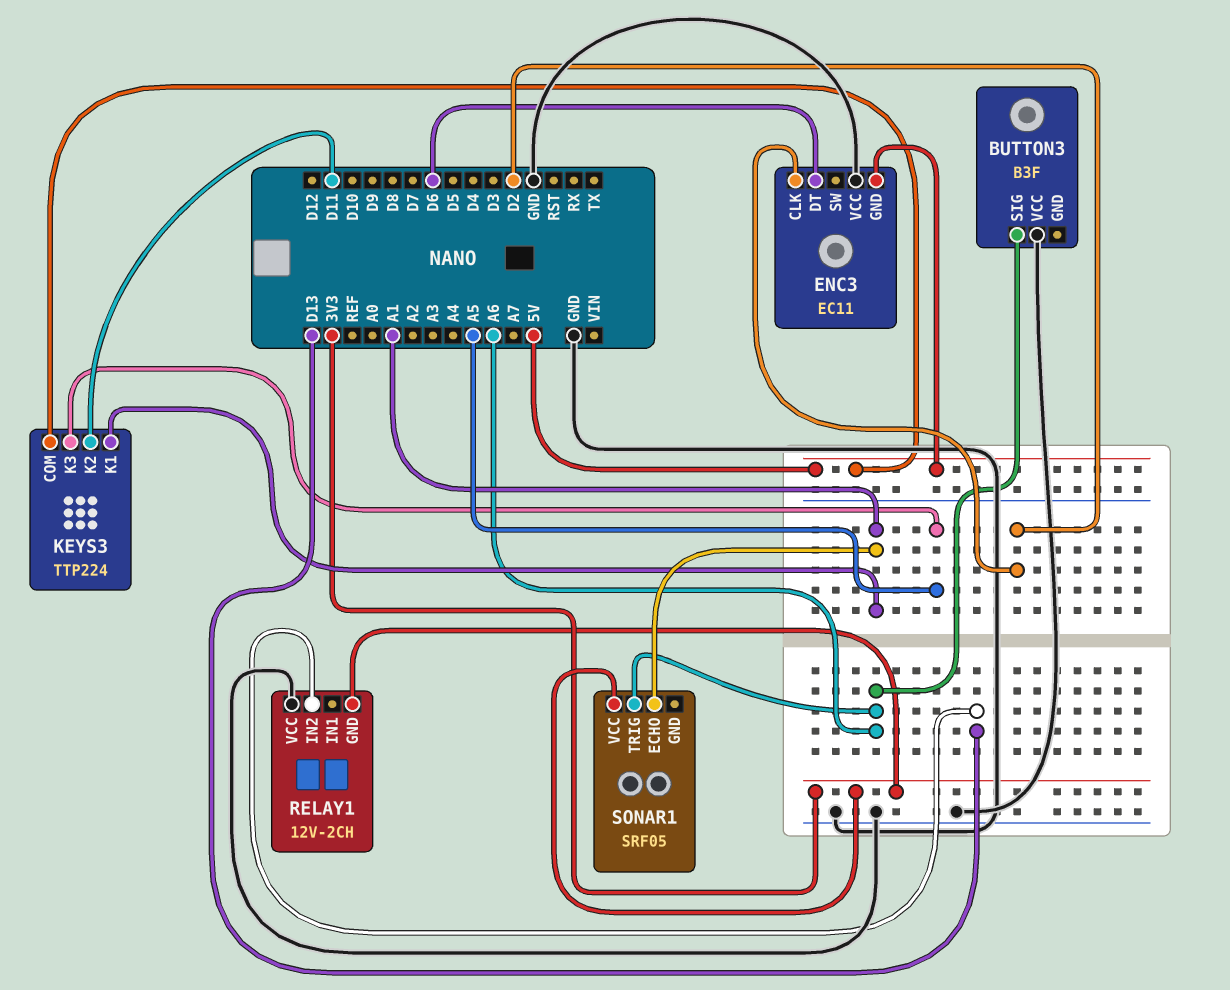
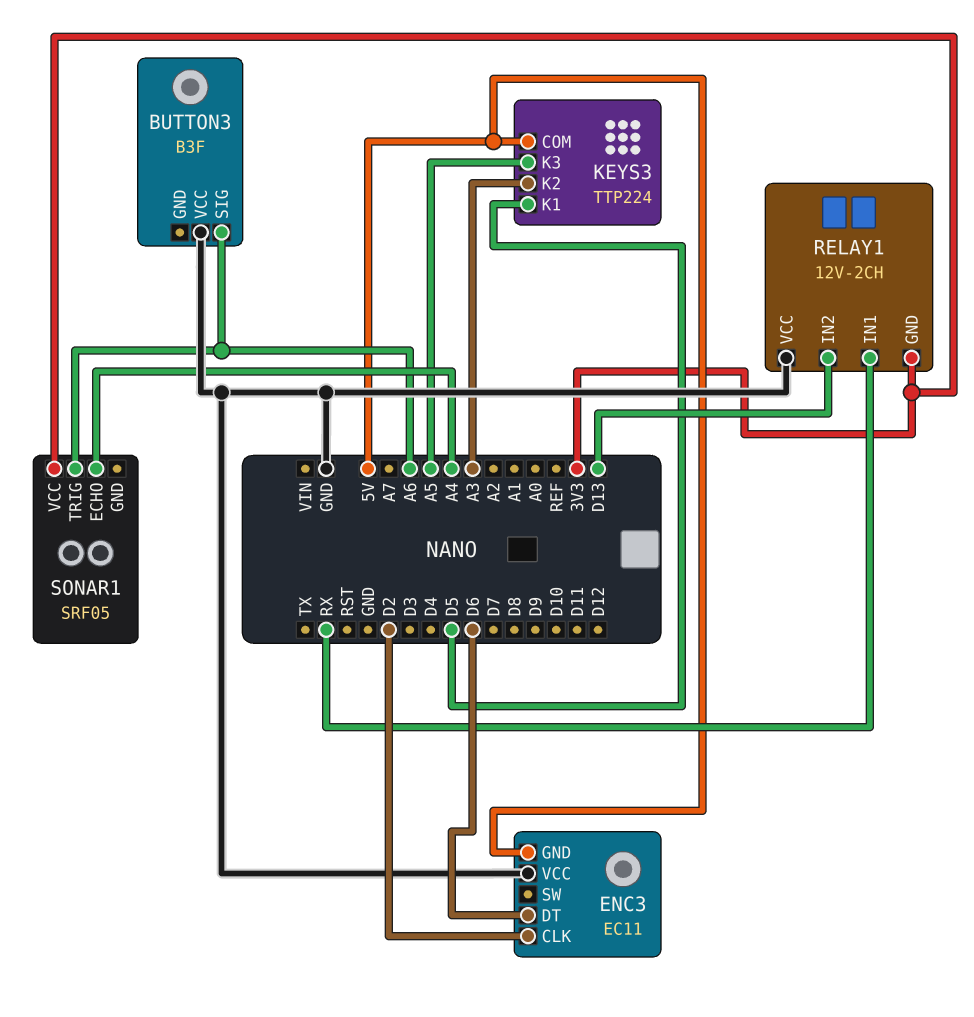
KEYS3 pin K1: A1 -> D5
KEYS3 pin K2: D11 -> A3
RELAY1 pin IN1: none -> RX
SONAR1 pin ECHO: A1 -> A4

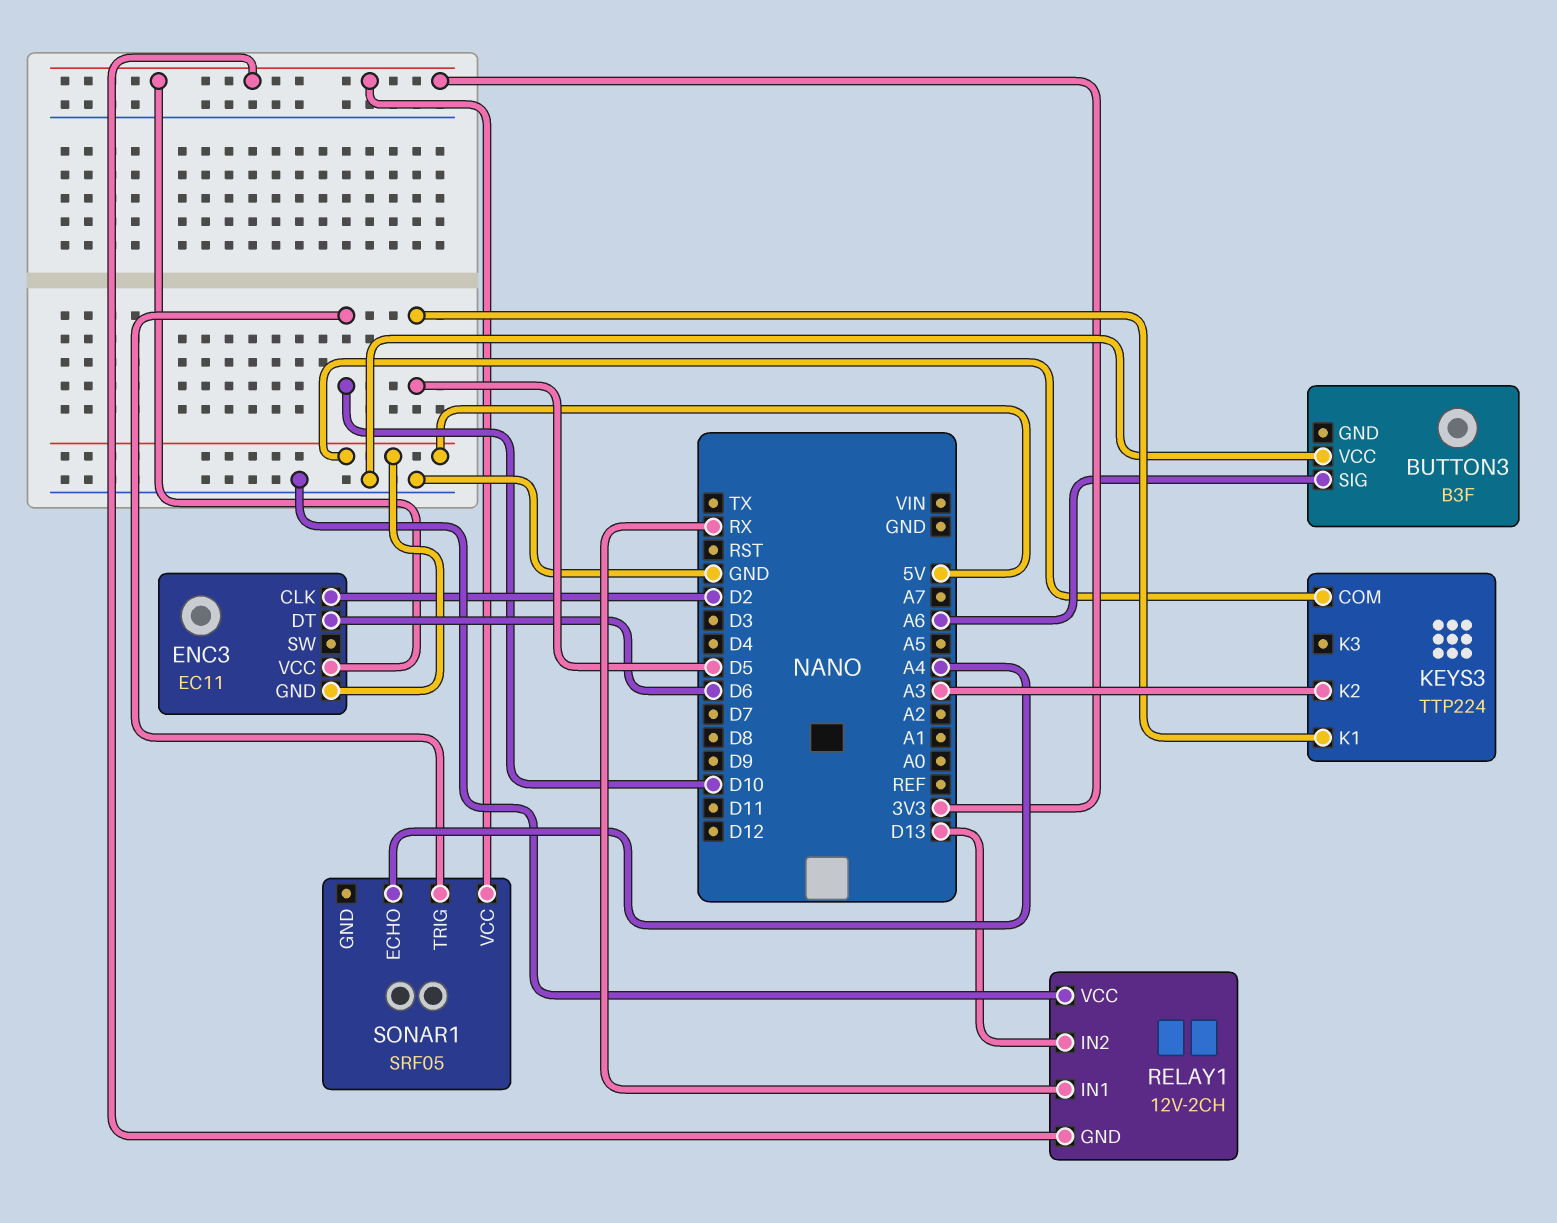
ENC3 pin VCC: GND -> 3V3
KEYS3 pin K3: A5 -> none
SONAR1 pin TRIG: A6 -> D10

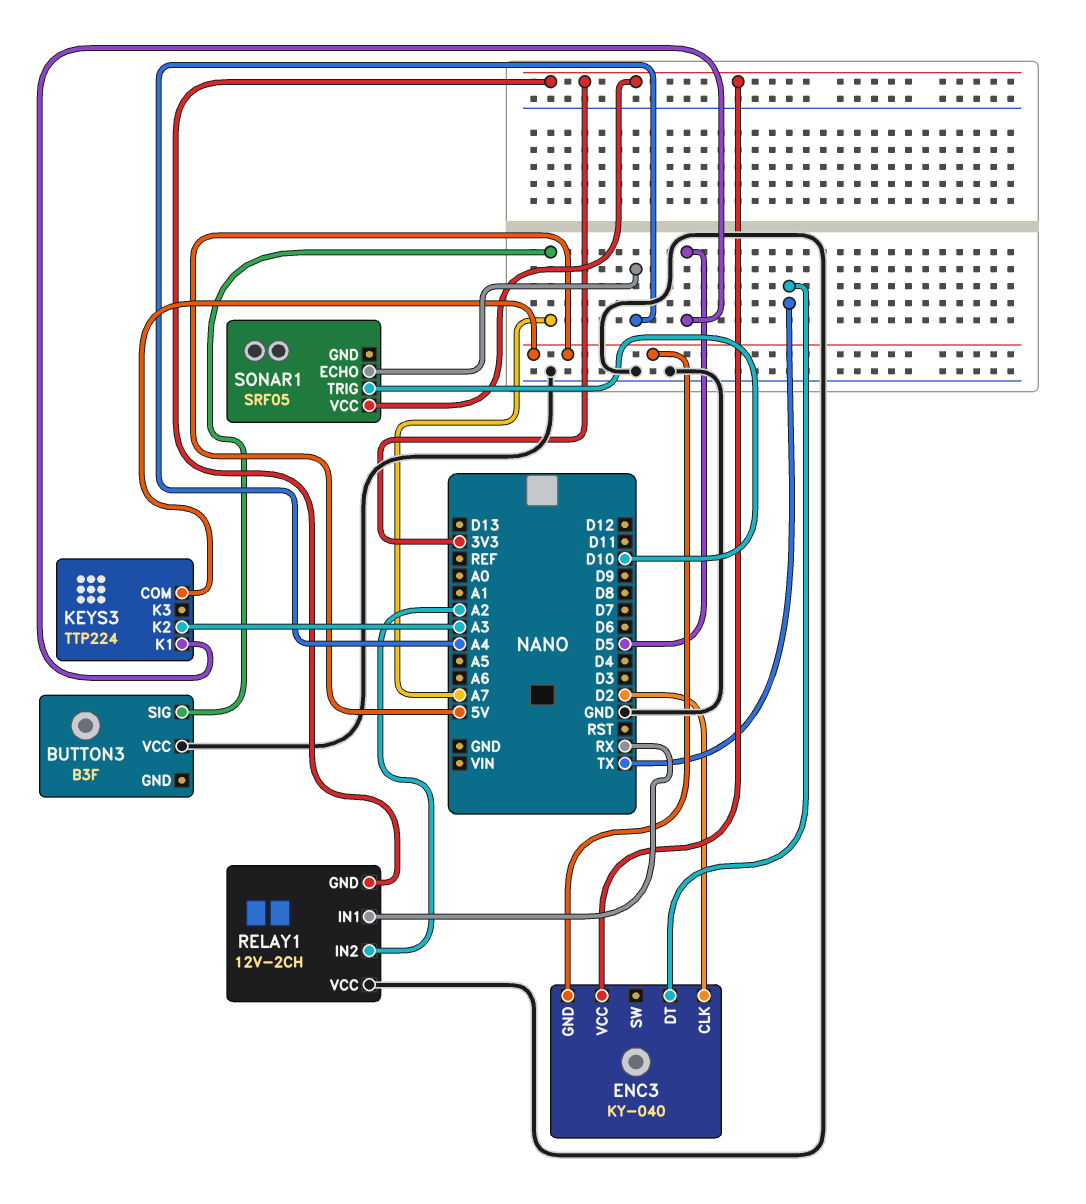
BUTTON3 pin SIG: A6 -> A7
ENC3: EC11 -> KY-040
ENC3 pin DT: D6 -> TX
RELAY1 pin IN2: D13 -> A2

